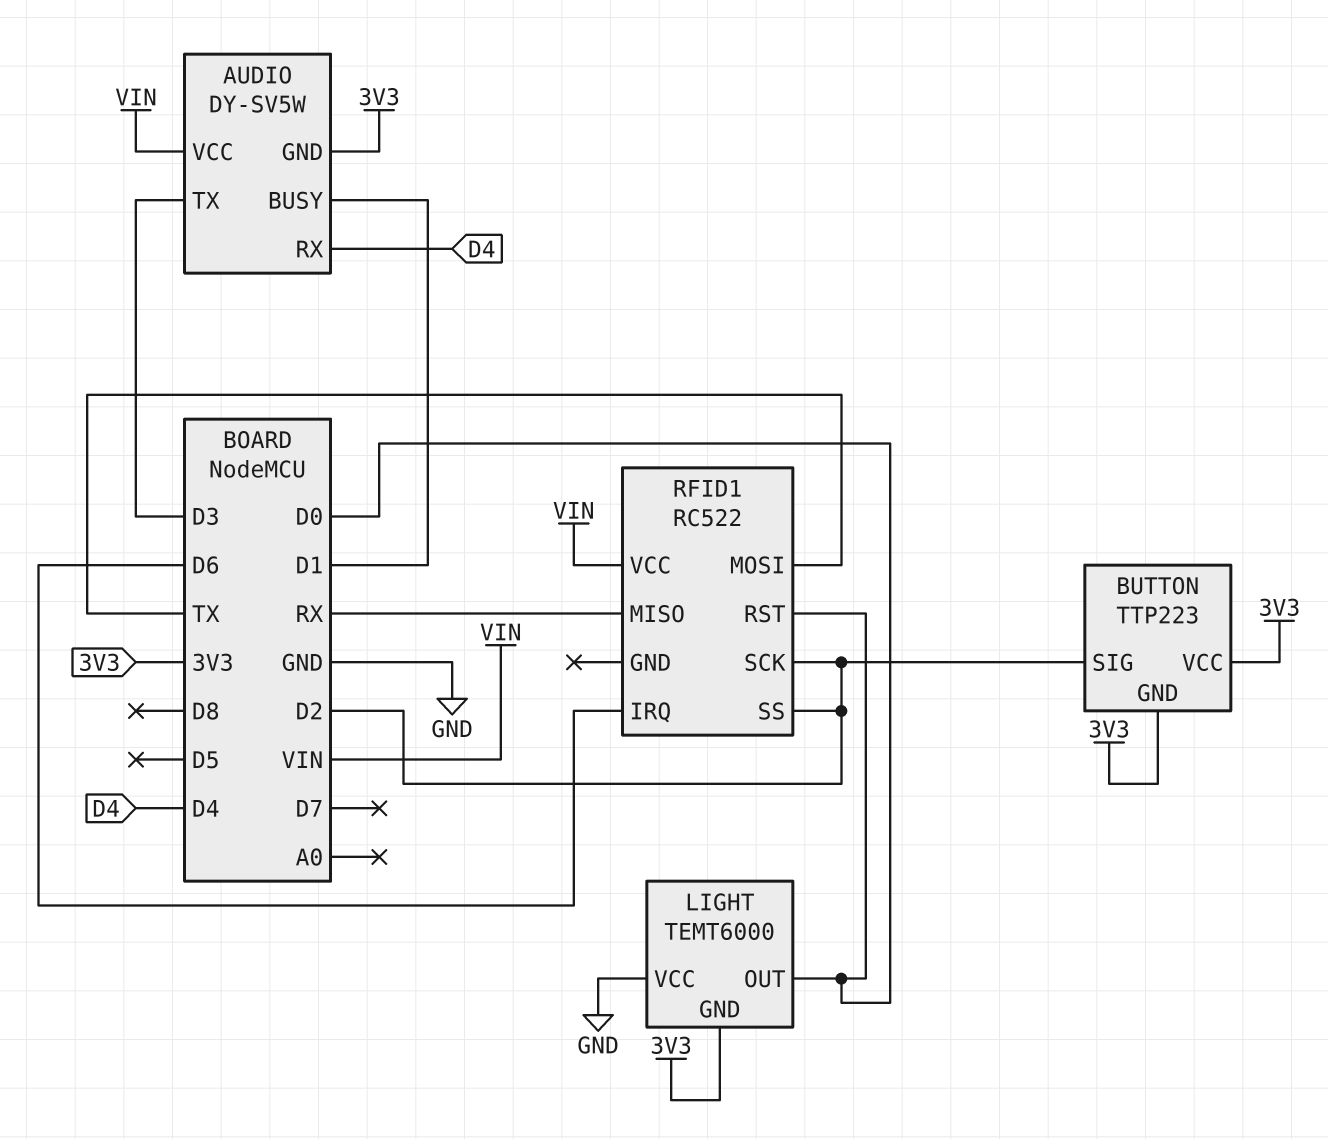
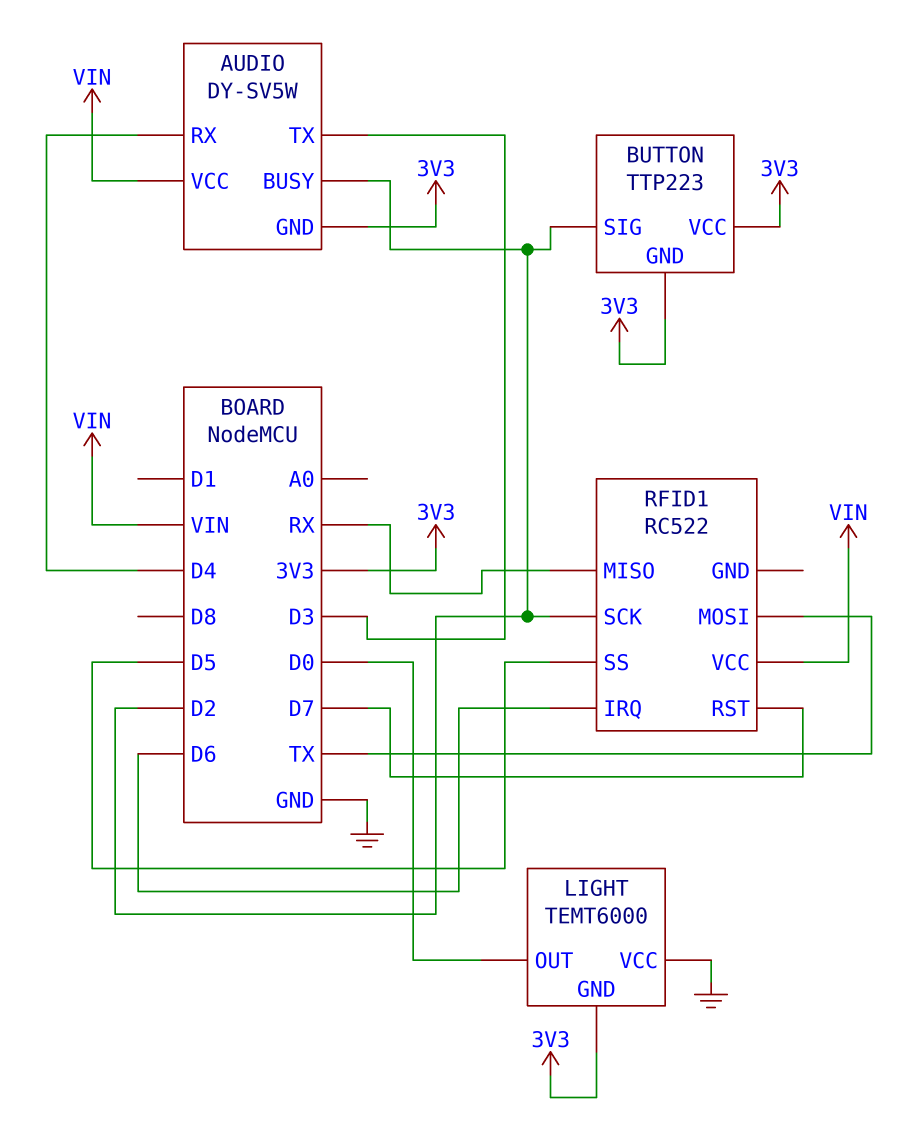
AUDIO pin BUSY: D1 -> D2
RFID1 pin RST: D0 -> D7
RFID1 pin SS: D2 -> D5

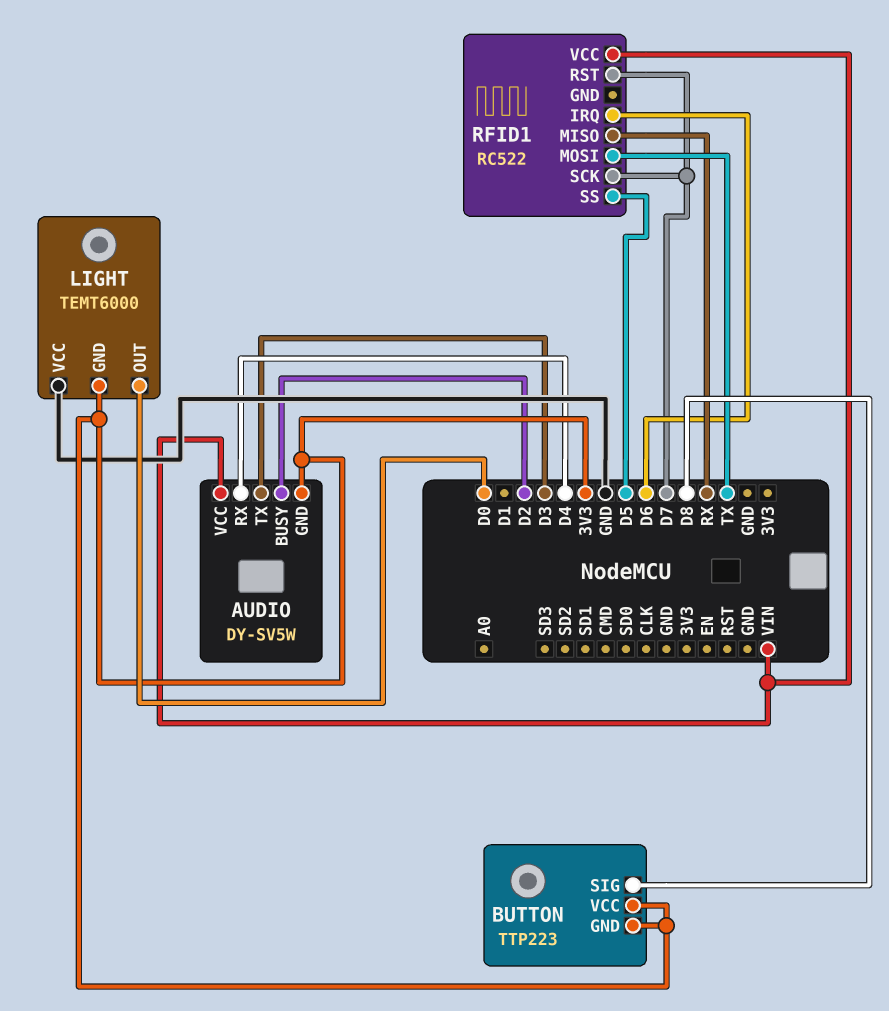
BUTTON pin SIG: D2 -> D8
RFID1 pin SCK: D2 -> D7

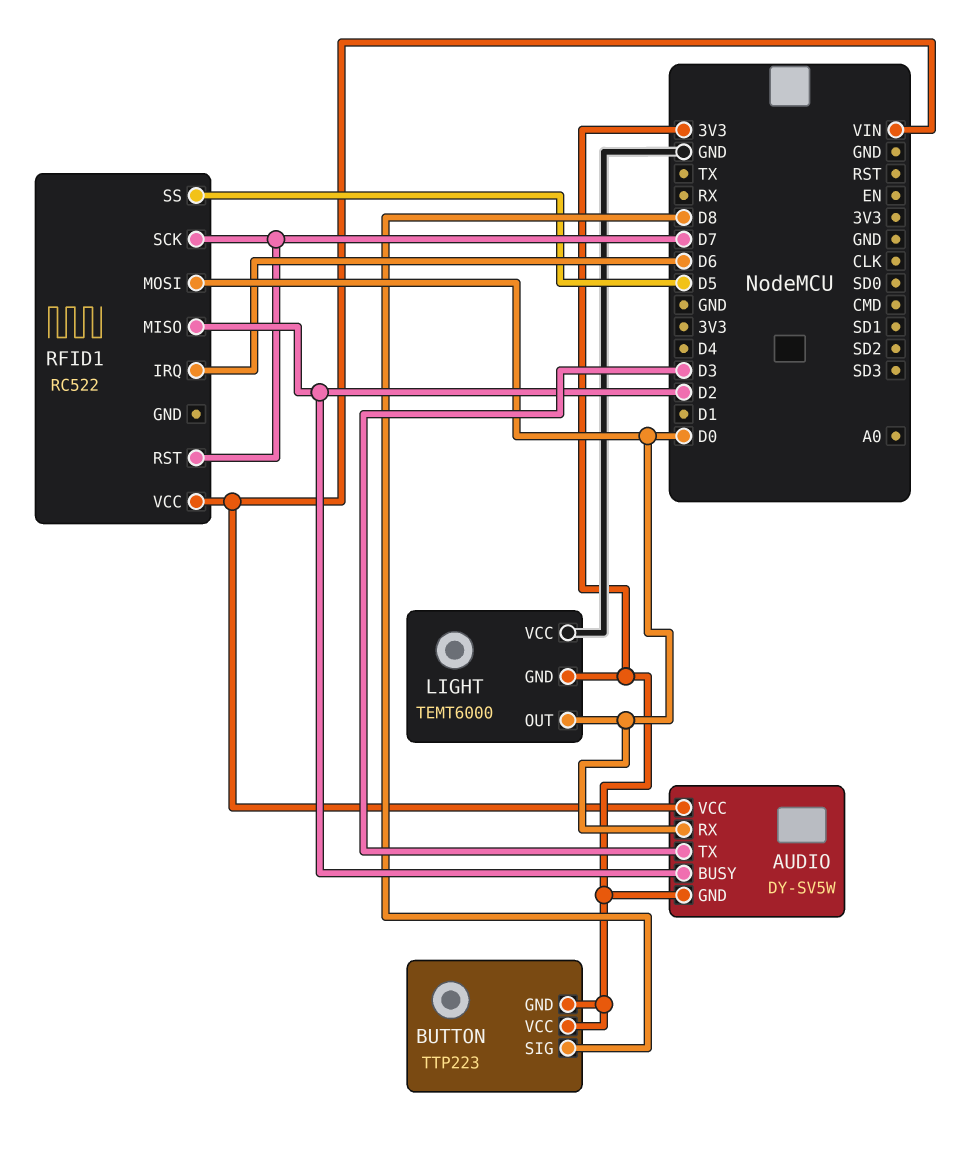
AUDIO pin RX: D4 -> D0
RFID1 pin MISO: RX -> D2
RFID1 pin MOSI: TX -> D0

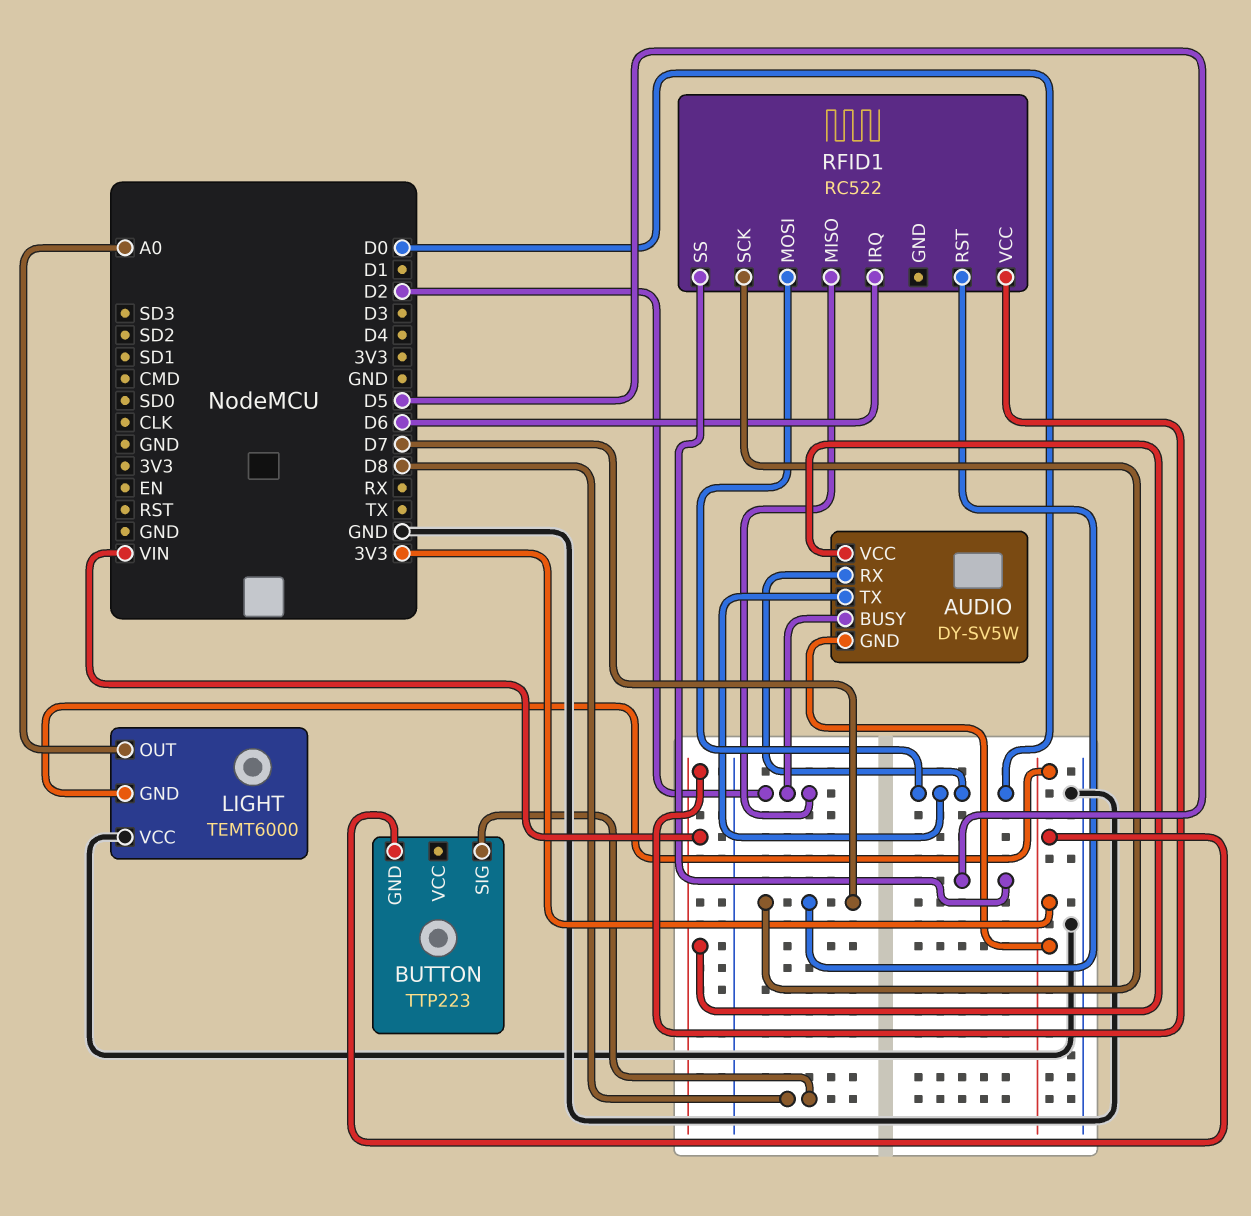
AUDIO pin TX: D3 -> D0
BUTTON pin VCC: 3V3 -> none
LIGHT pin OUT: D0 -> A0

